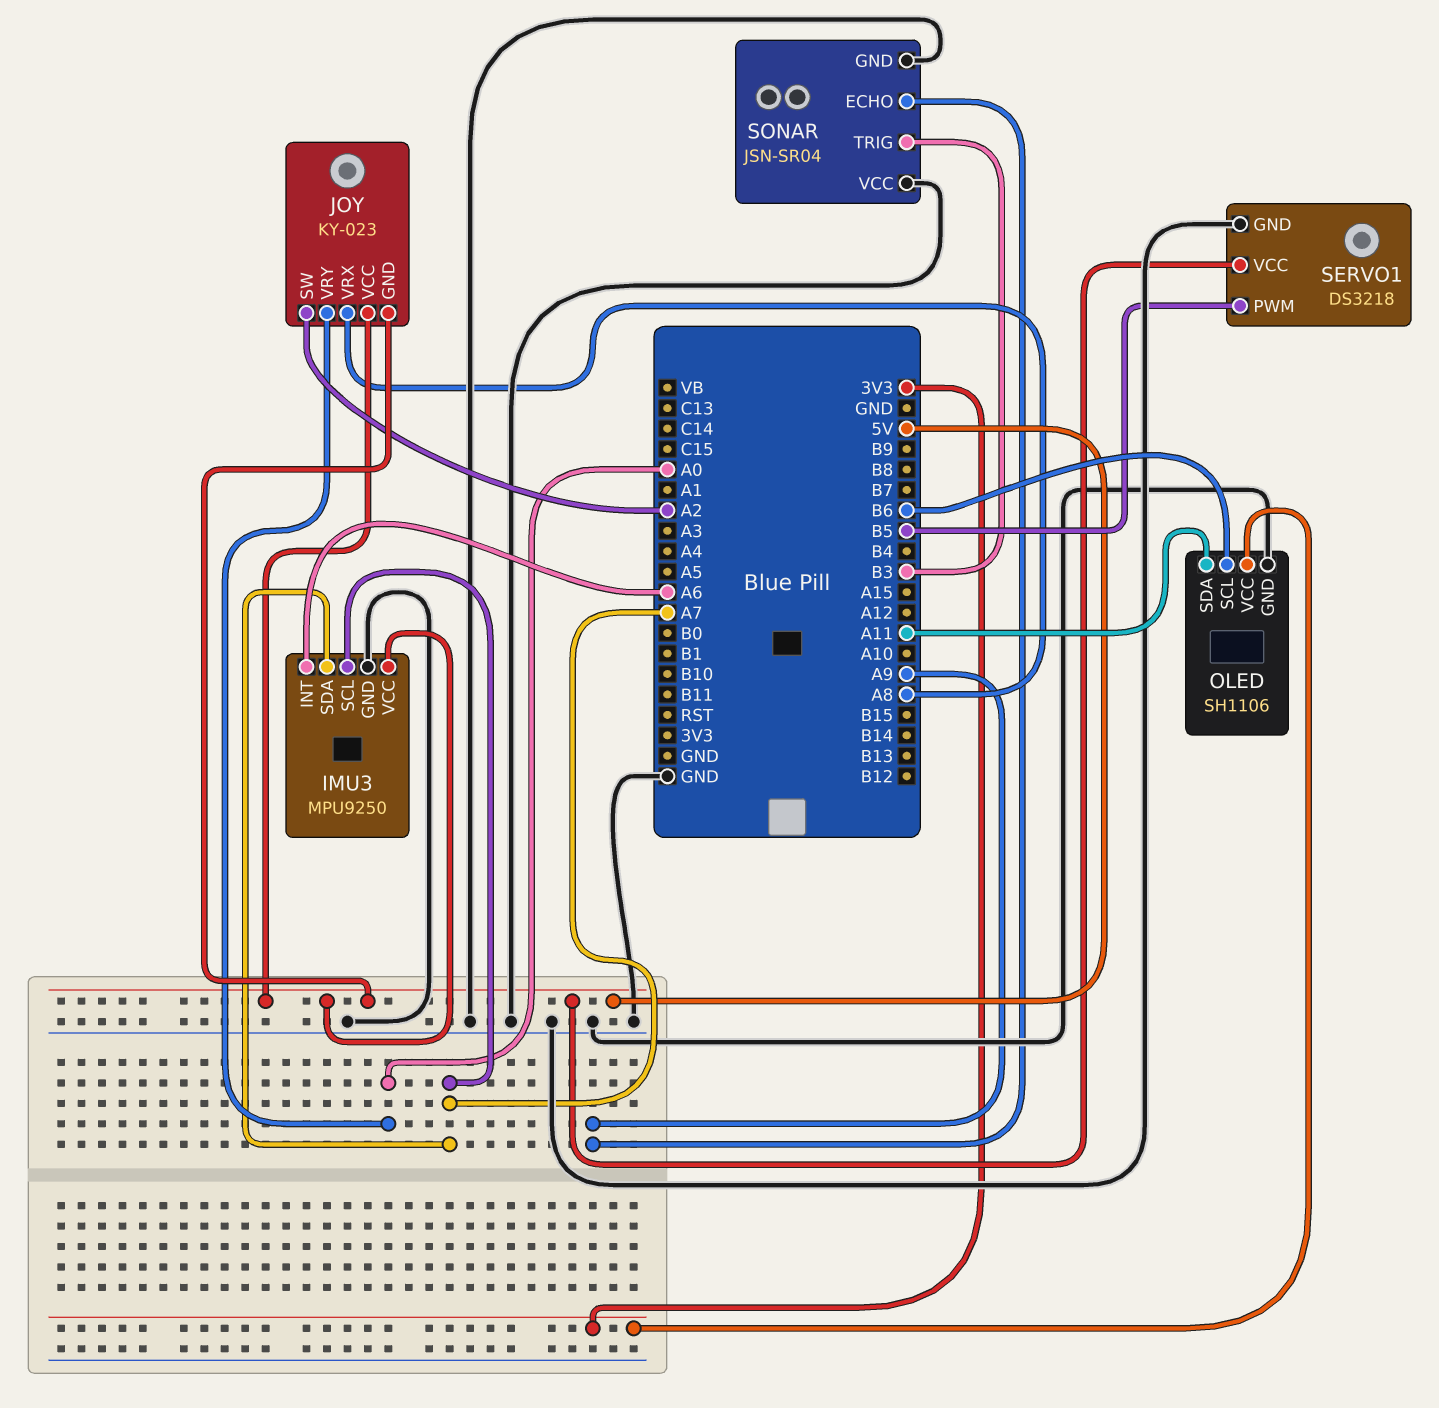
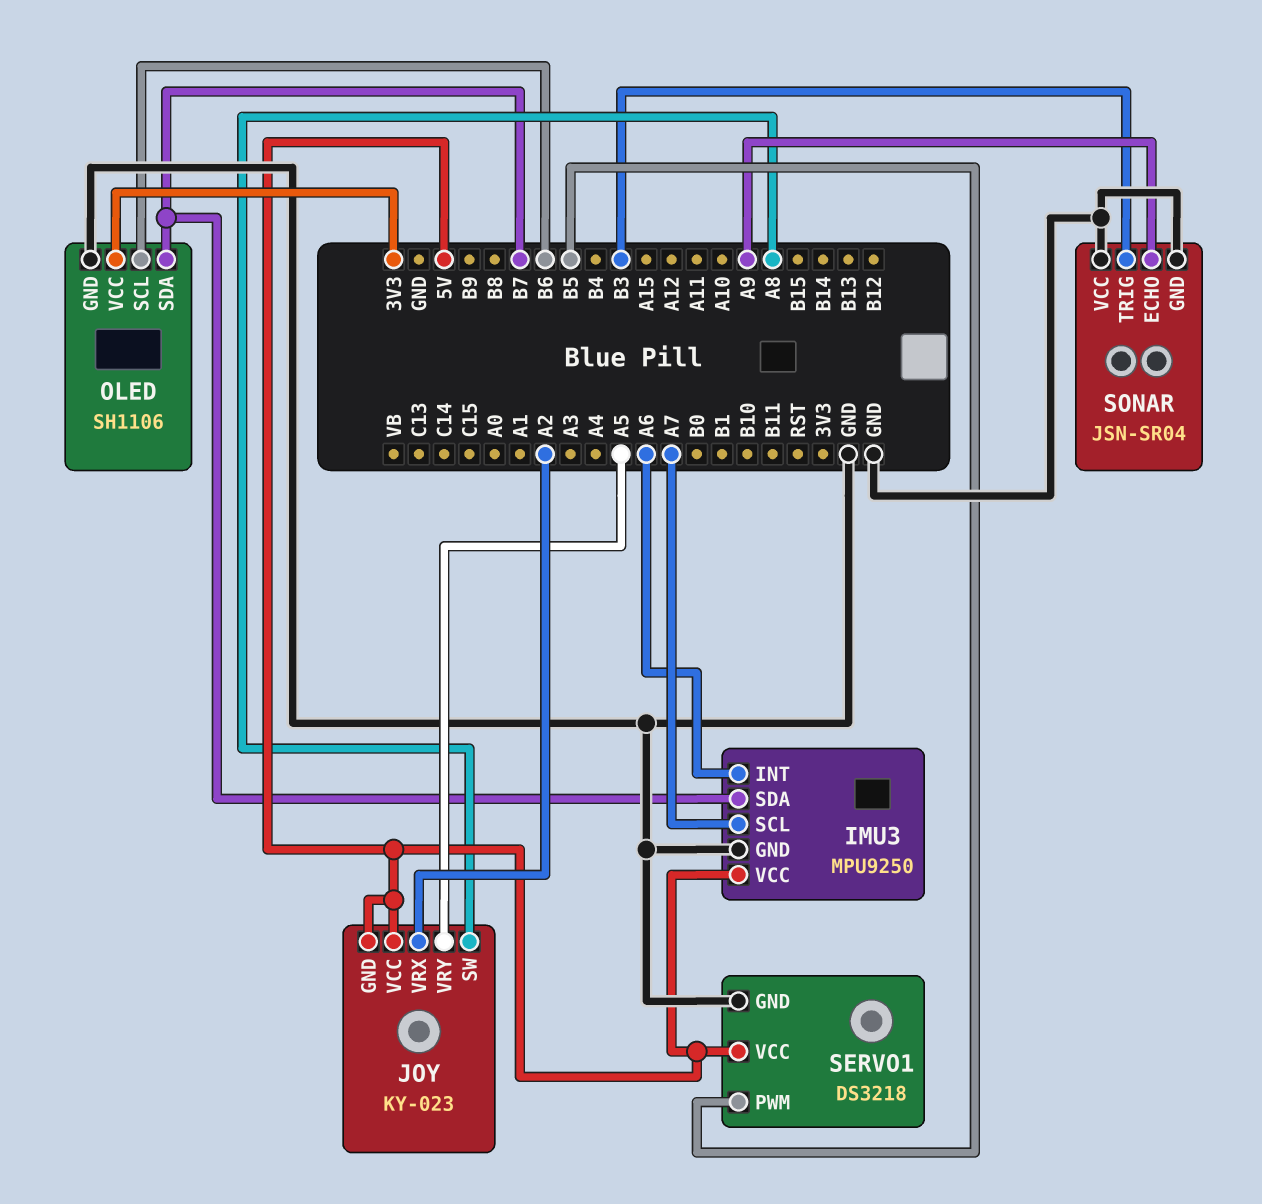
IMU3 pin SDA: A7 -> B7
JOY pin SW: A2 -> A8
JOY pin VRX: A8 -> A2
JOY pin VRY: A0 -> A5
OLED pin SDA: A11 -> B7

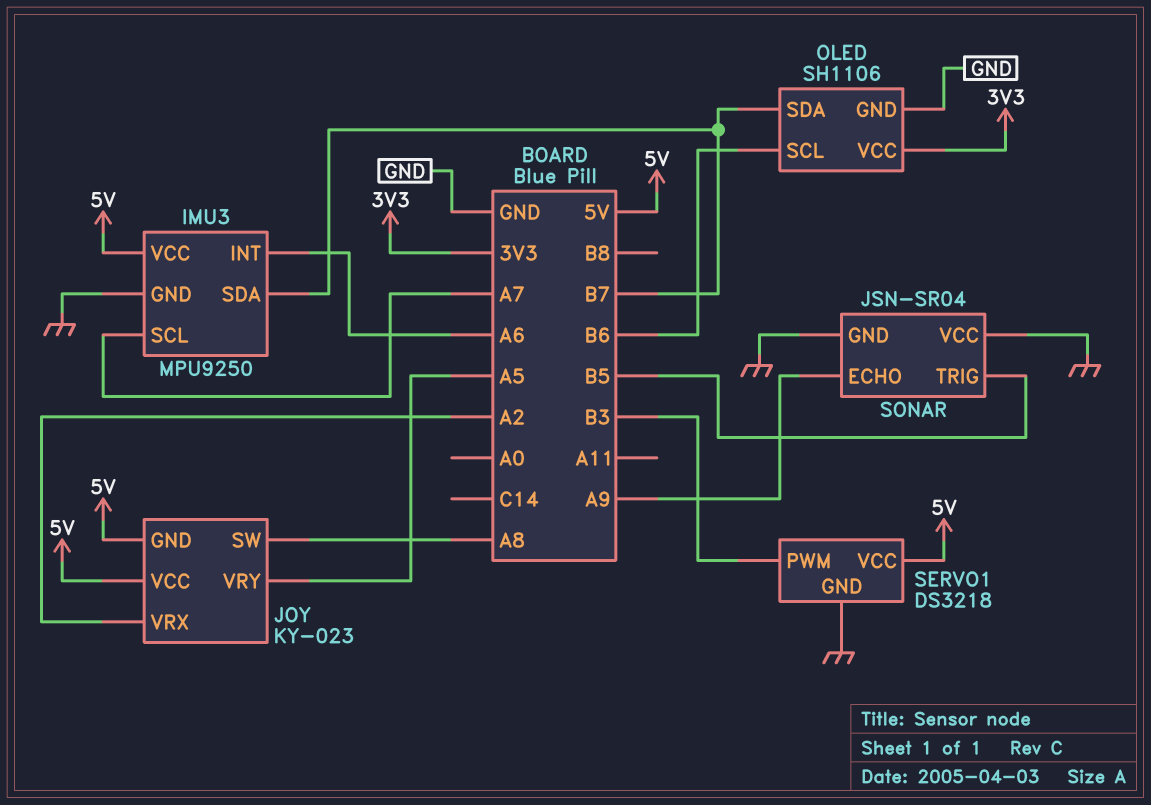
SERVO1 pin PWM: B5 -> B3
SONAR pin TRIG: B3 -> B5

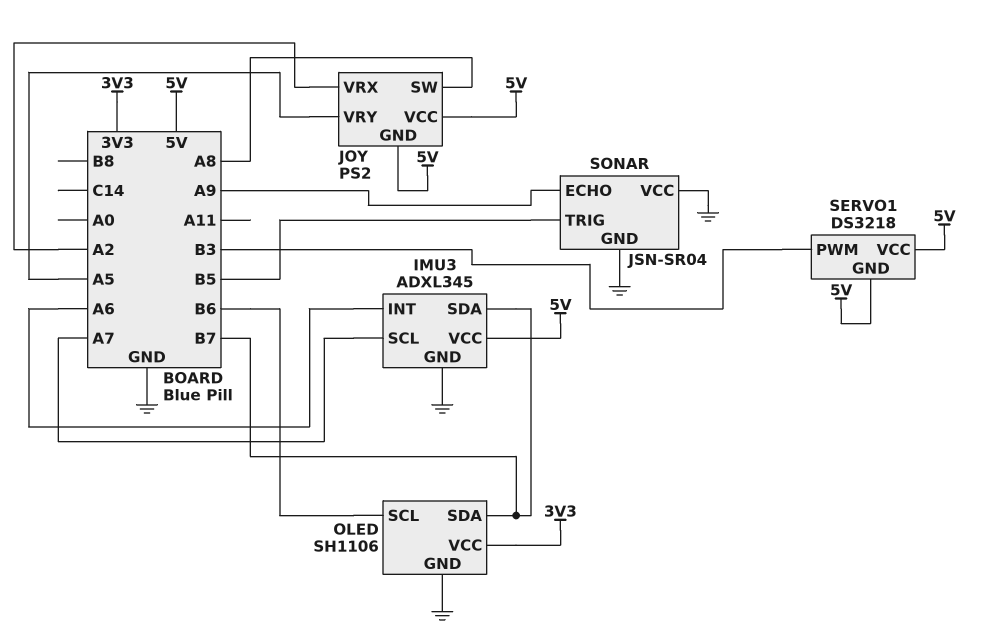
IMU3: MPU9250 -> ADXL345
JOY: KY-023 -> PS2
SERVO1 pin GND: GND -> 5V

